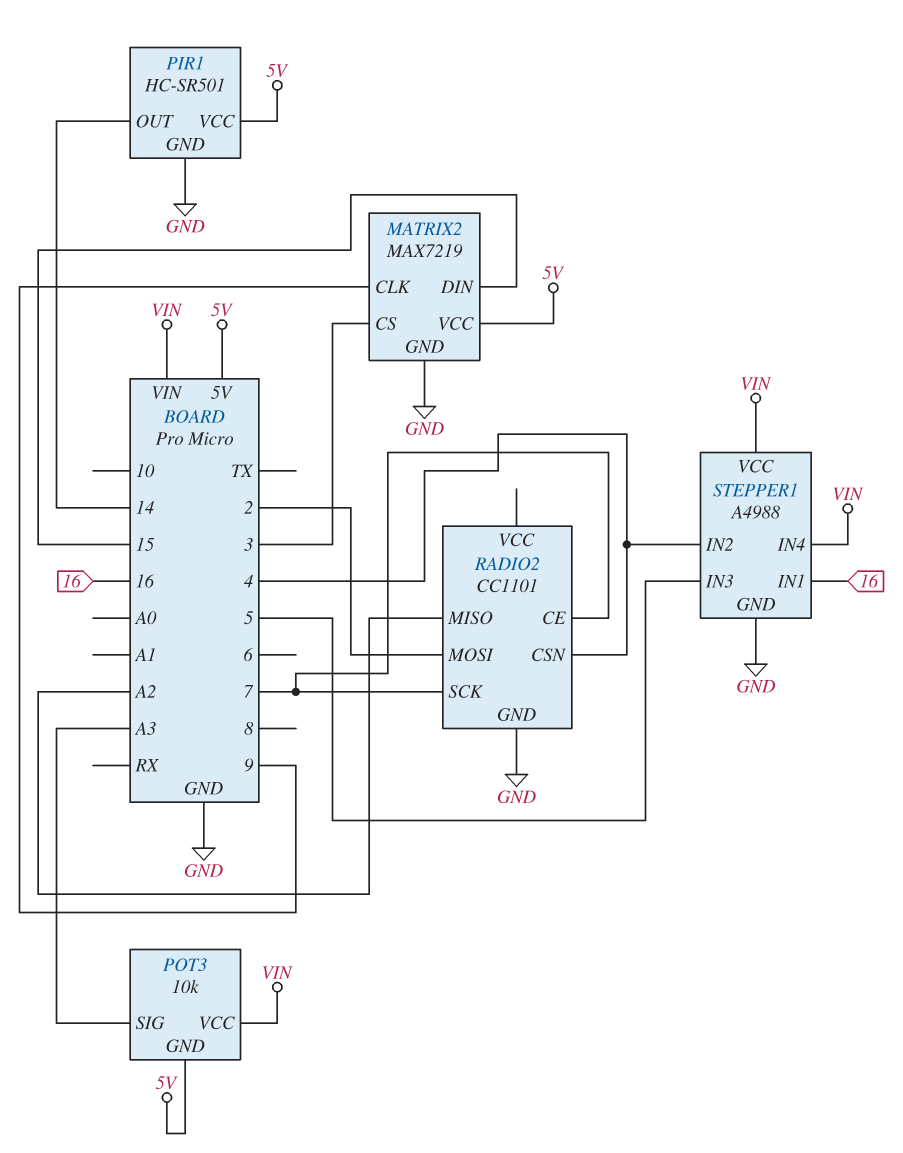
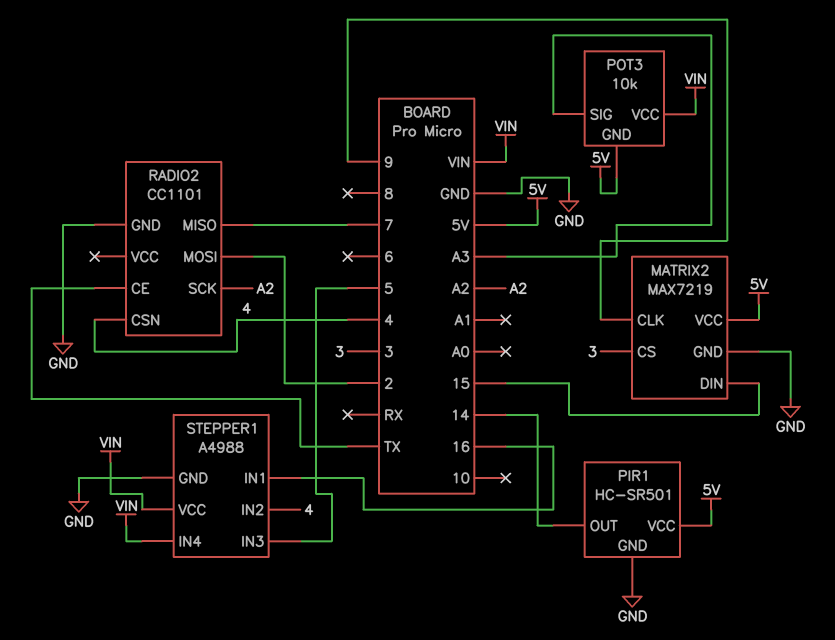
RADIO2 pin CE: 7 -> TX
RADIO2 pin MISO: A2 -> 7
RADIO2 pin SCK: 7 -> A2

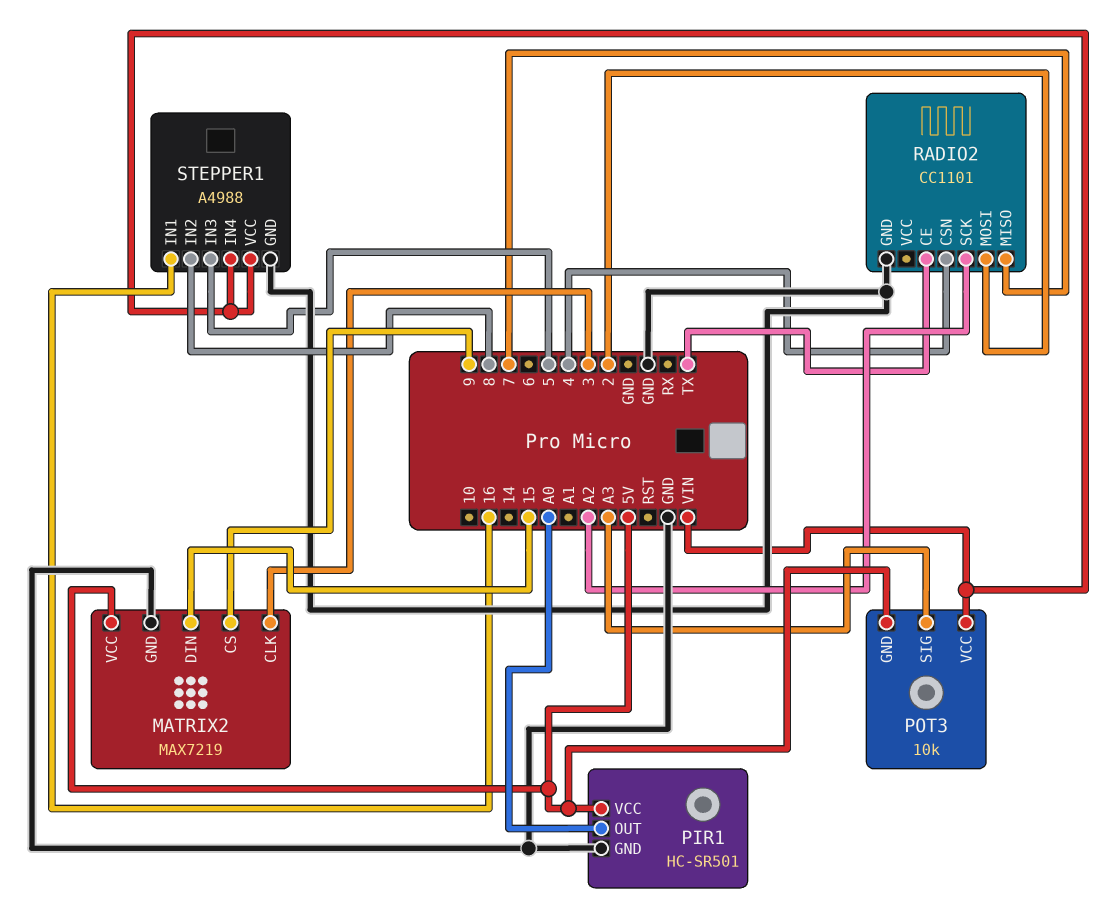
MATRIX2 pin CLK: 9 -> 3
MATRIX2 pin CS: 3 -> 9
PIR1 pin OUT: 14 -> A0
STEPPER1 pin IN2: 4 -> 8

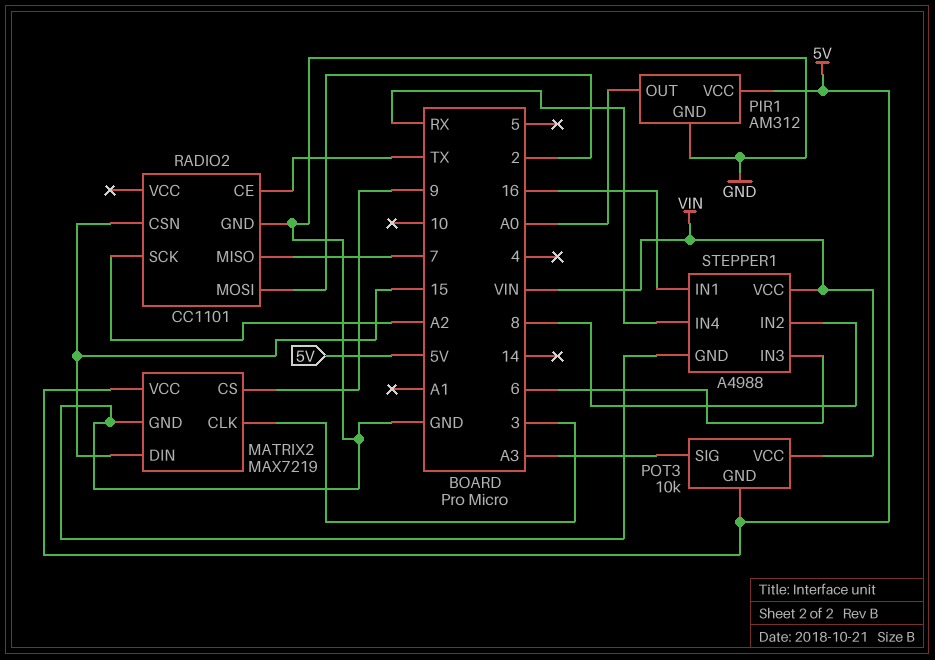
PIR1: HC-SR501 -> AM312
RADIO2 pin CSN: 4 -> 15
STEPPER1 pin IN3: 5 -> 6
STEPPER1 pin IN4: VIN -> RX

